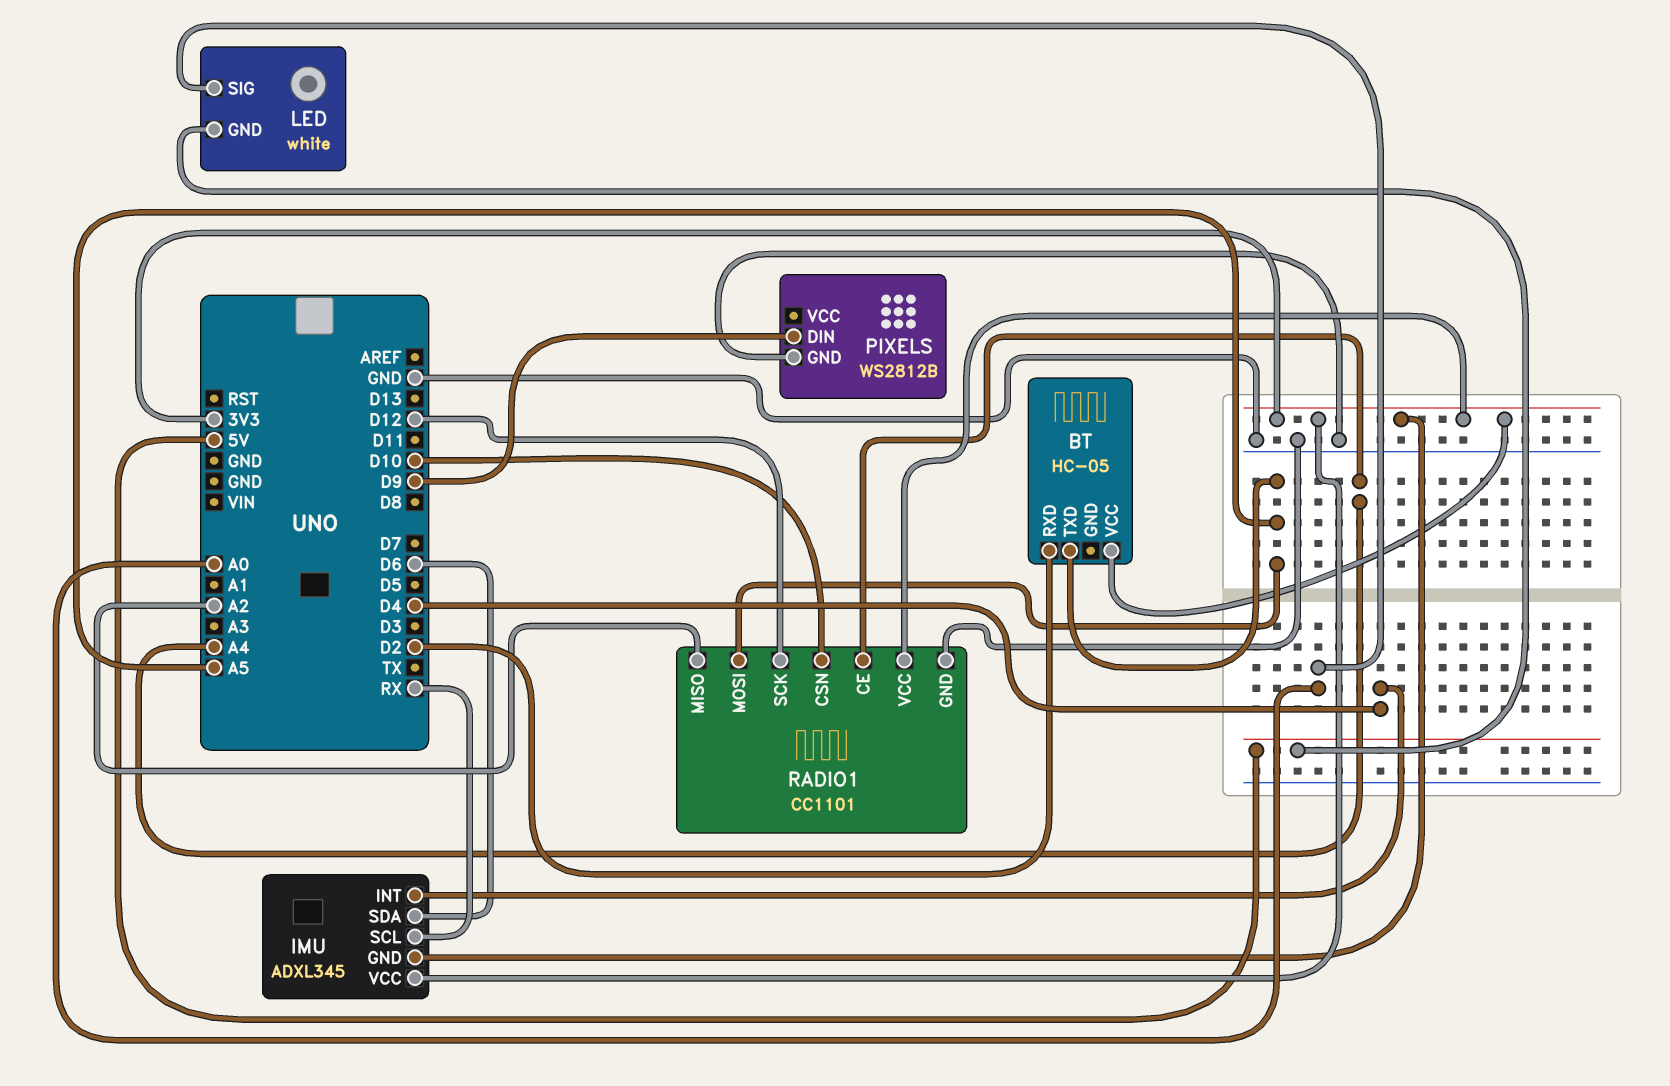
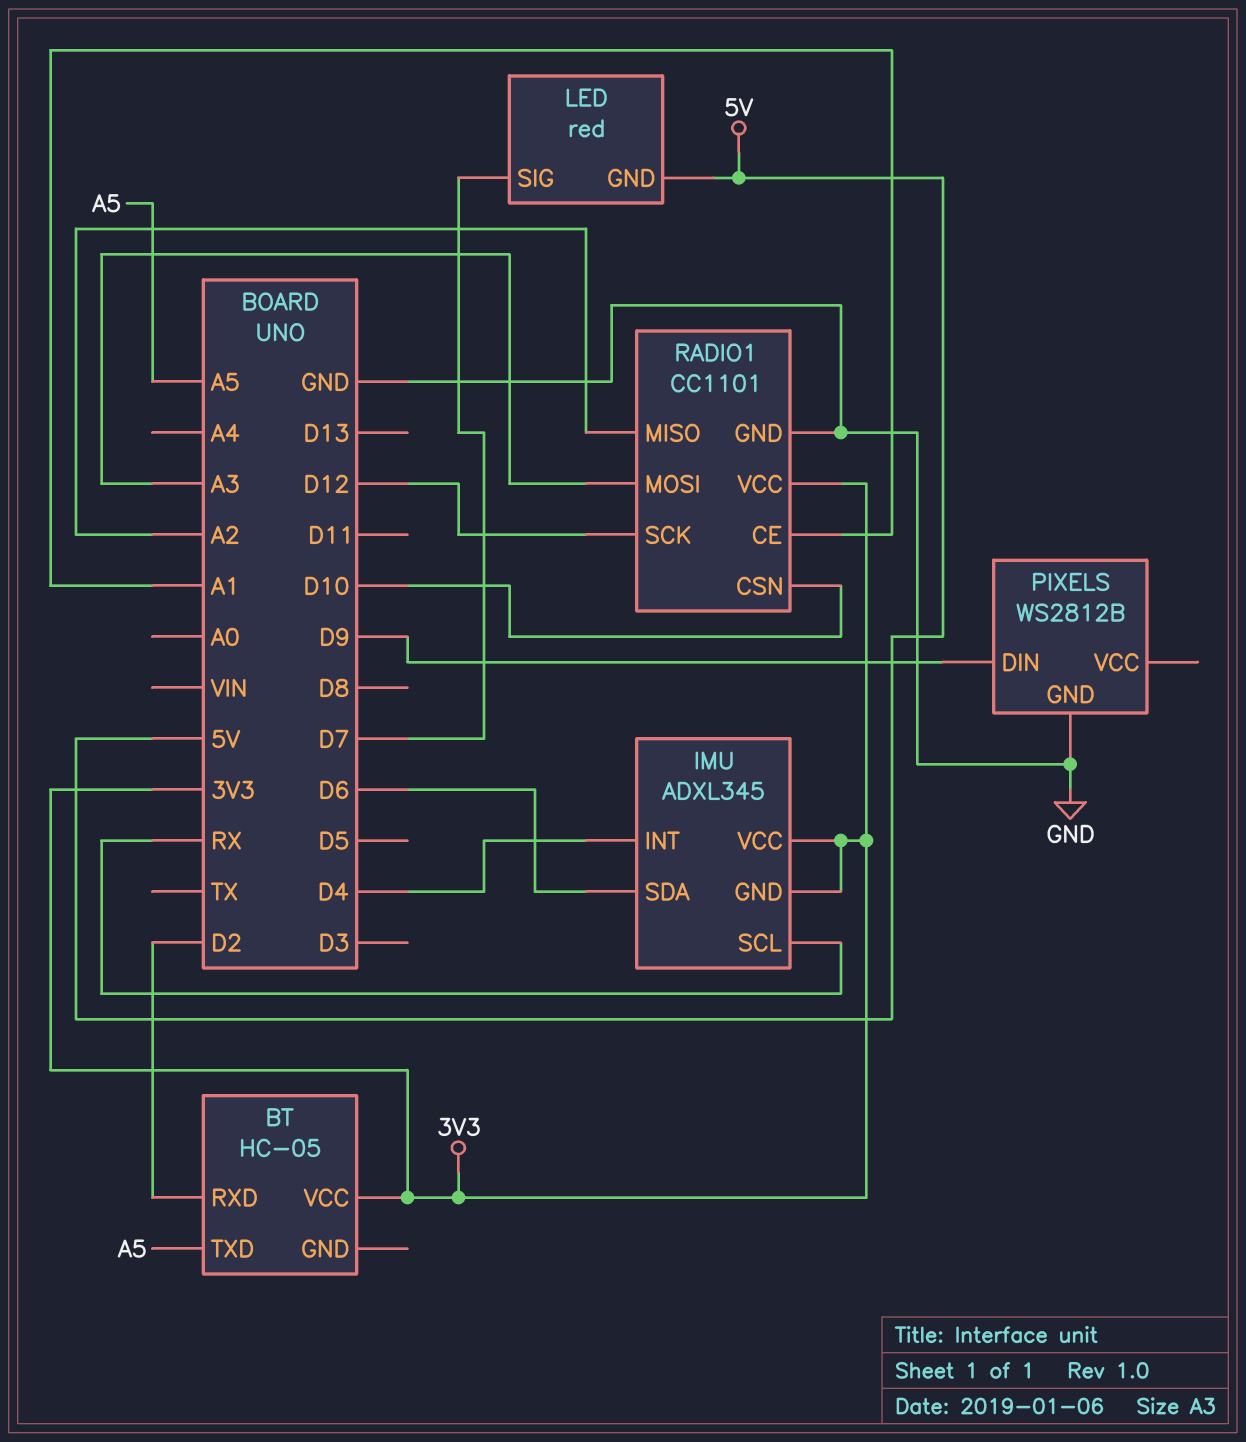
LED: white -> red
LED pin SIG: A0 -> D7
RADIO1 pin CE: A4 -> A1
RADIO1 pin MOSI: A5 -> A3

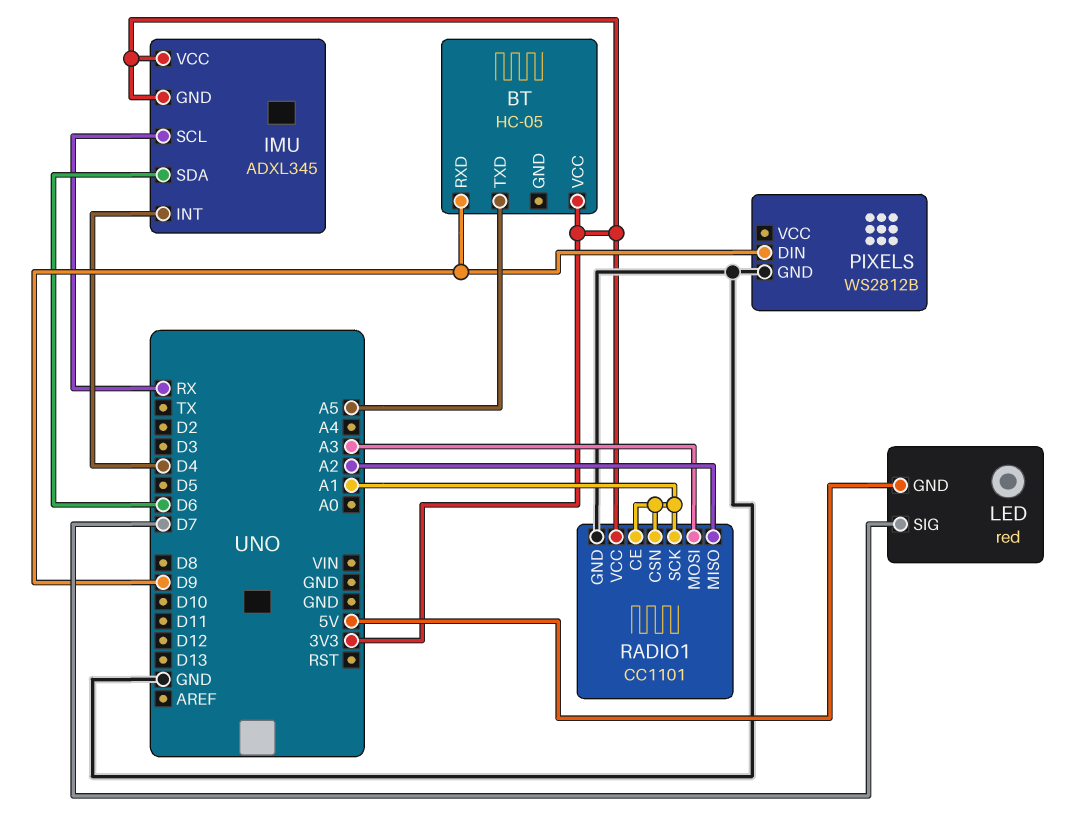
BT pin RXD: D2 -> D9
RADIO1 pin CSN: D10 -> A1
RADIO1 pin SCK: D12 -> A1

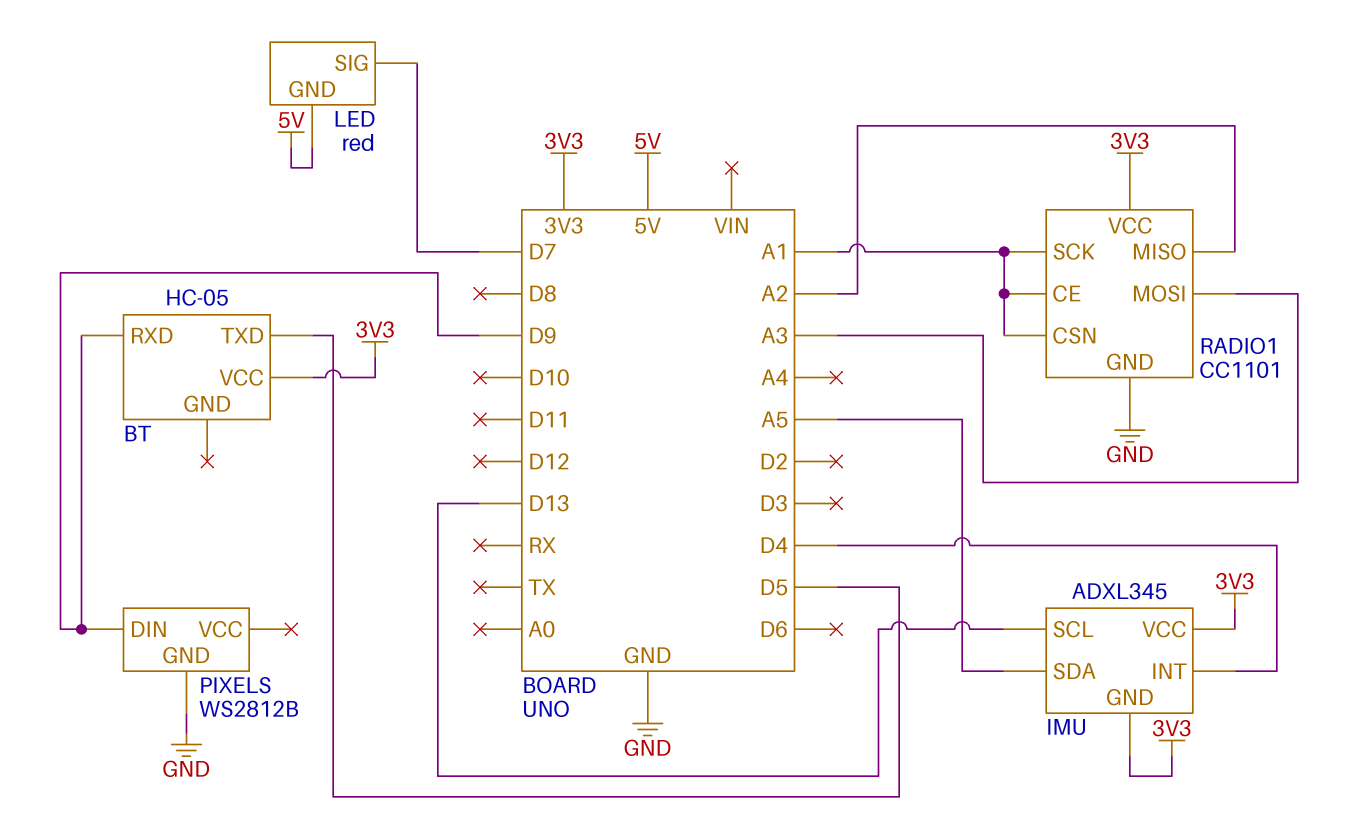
BT pin TXD: A5 -> D5
IMU pin SCL: RX -> D13
IMU pin SDA: D6 -> A5

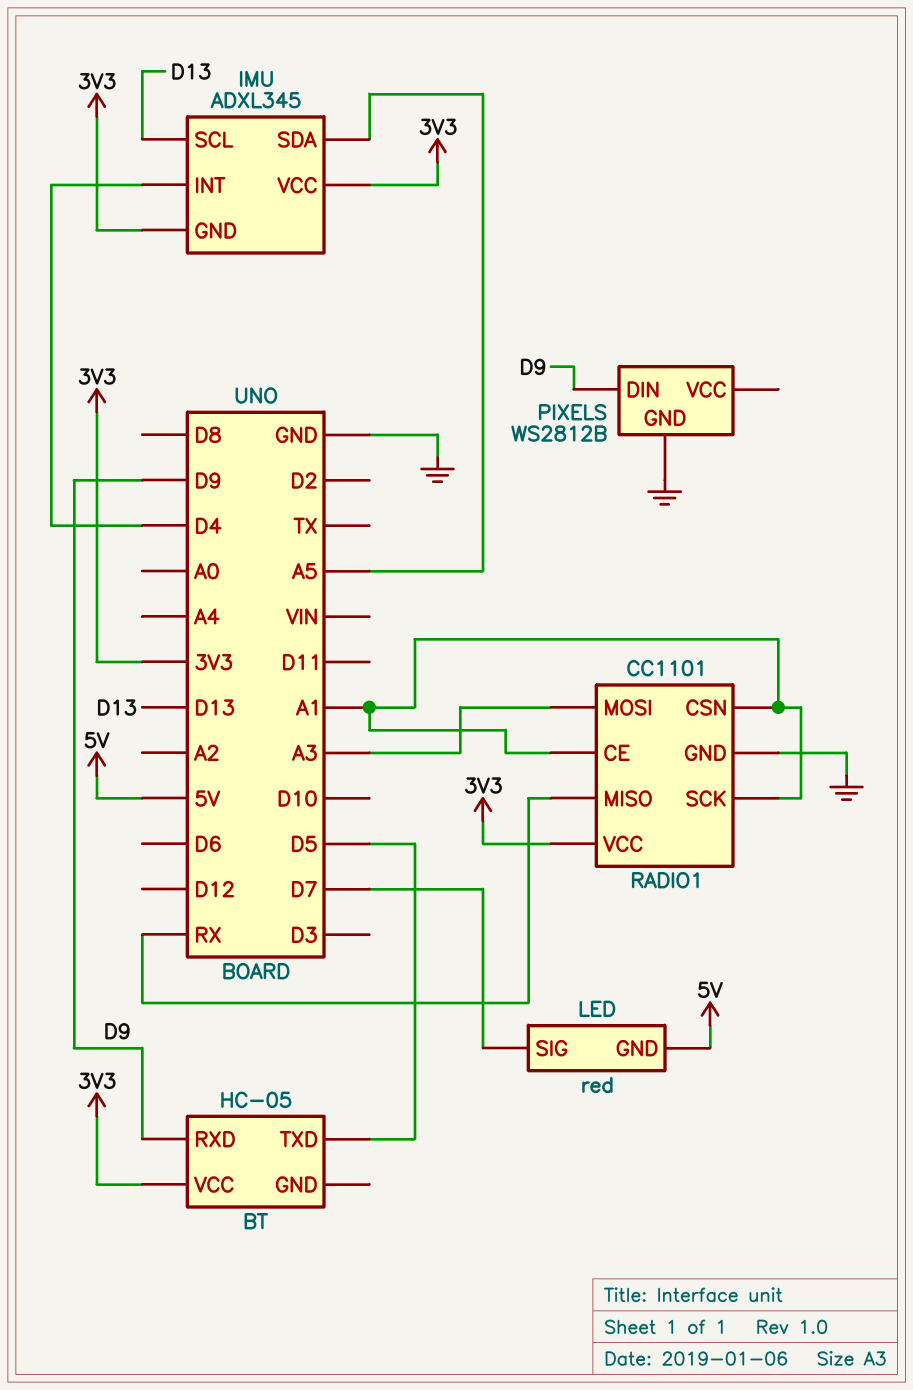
RADIO1 pin MISO: A2 -> RX

